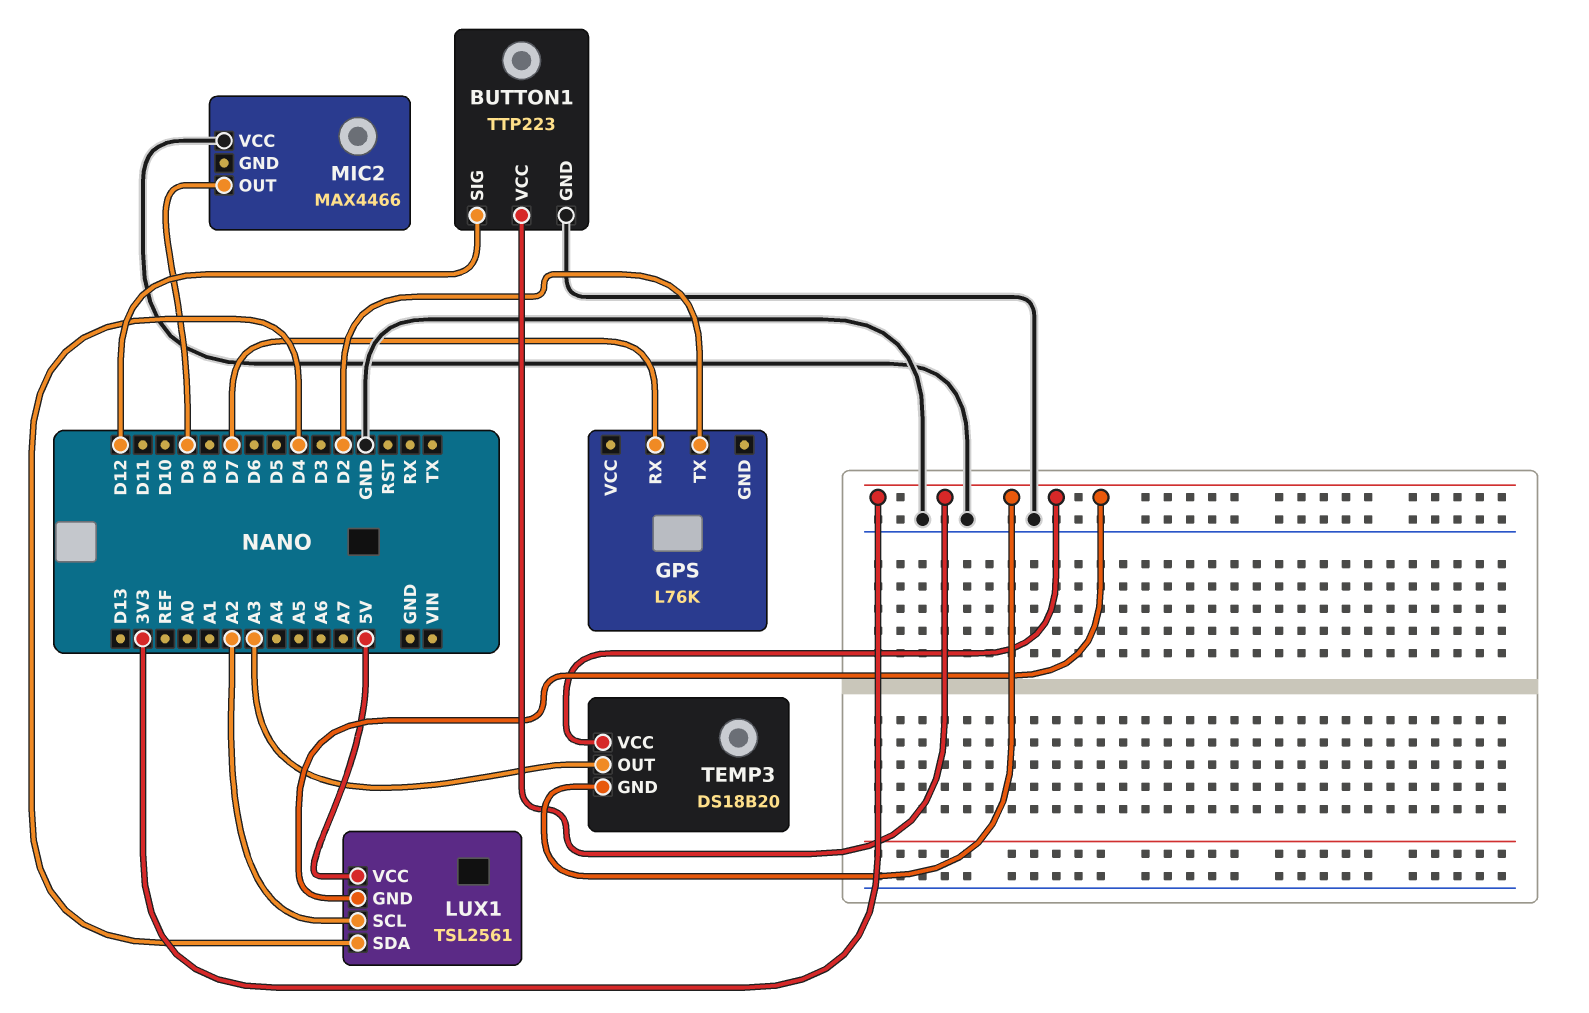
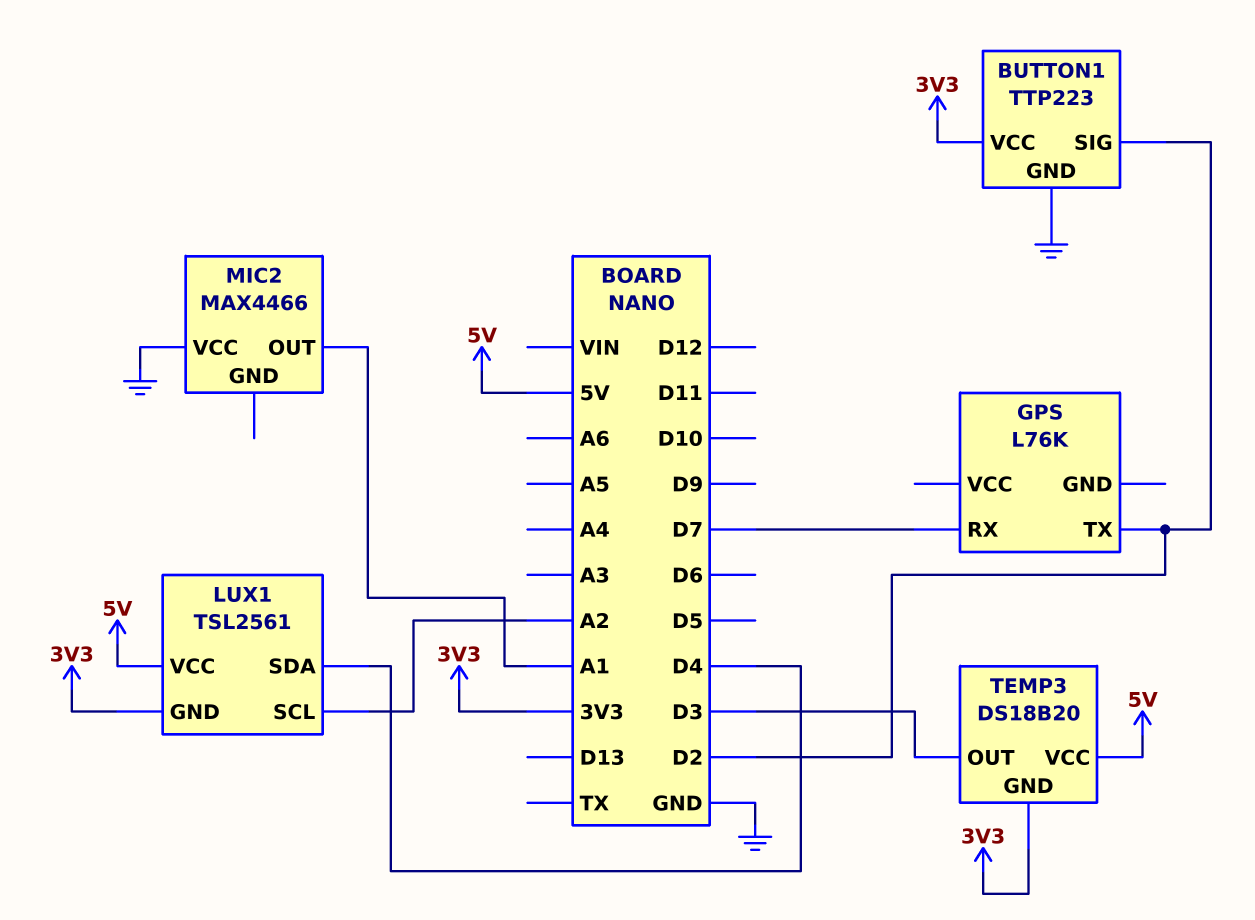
BUTTON1 pin SIG: D12 -> D2
MIC2 pin OUT: D9 -> A1
TEMP3 pin OUT: A3 -> D3
TEMP3 pin VCC: 3V3 -> 5V

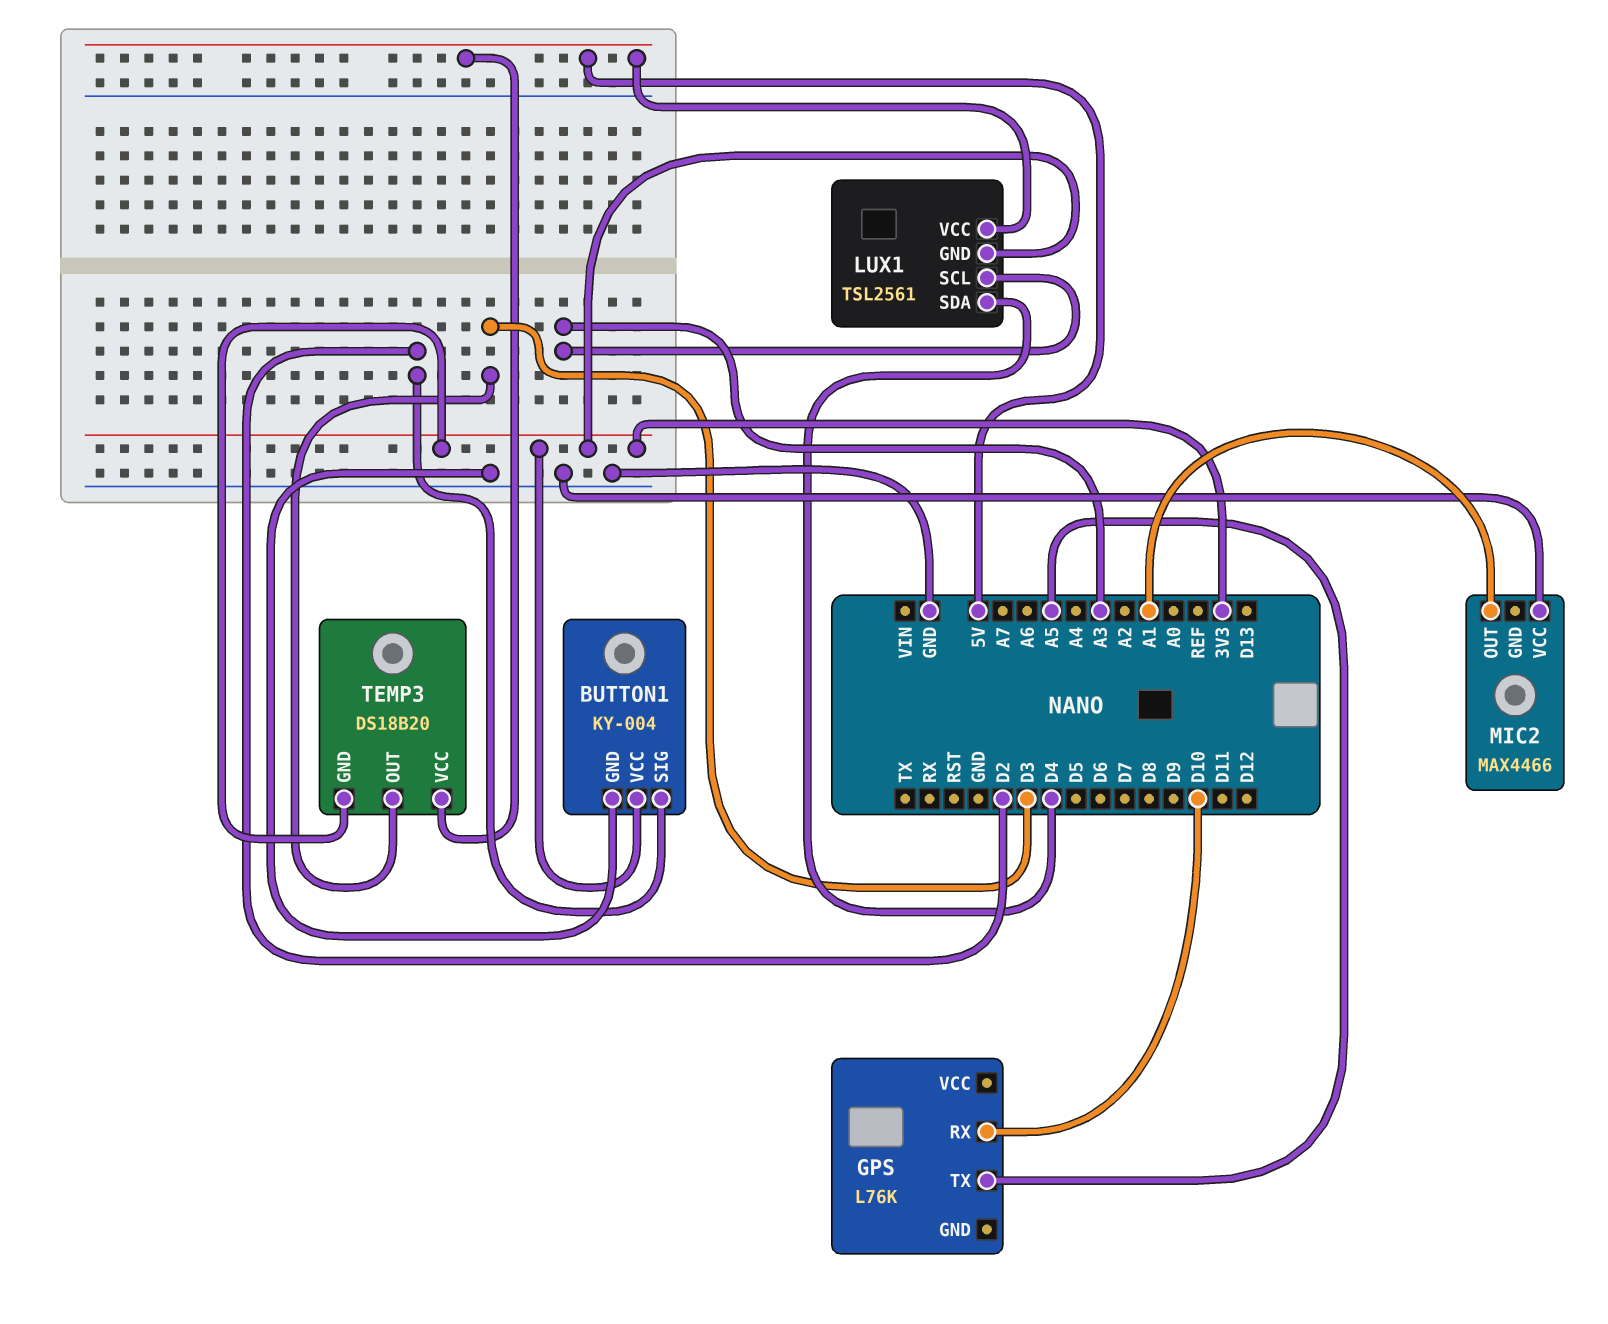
BUTTON1: TTP223 -> KY-004
GPS pin RX: D7 -> D10
GPS pin TX: D2 -> A5
LUX1 pin SCL: A2 -> A3

